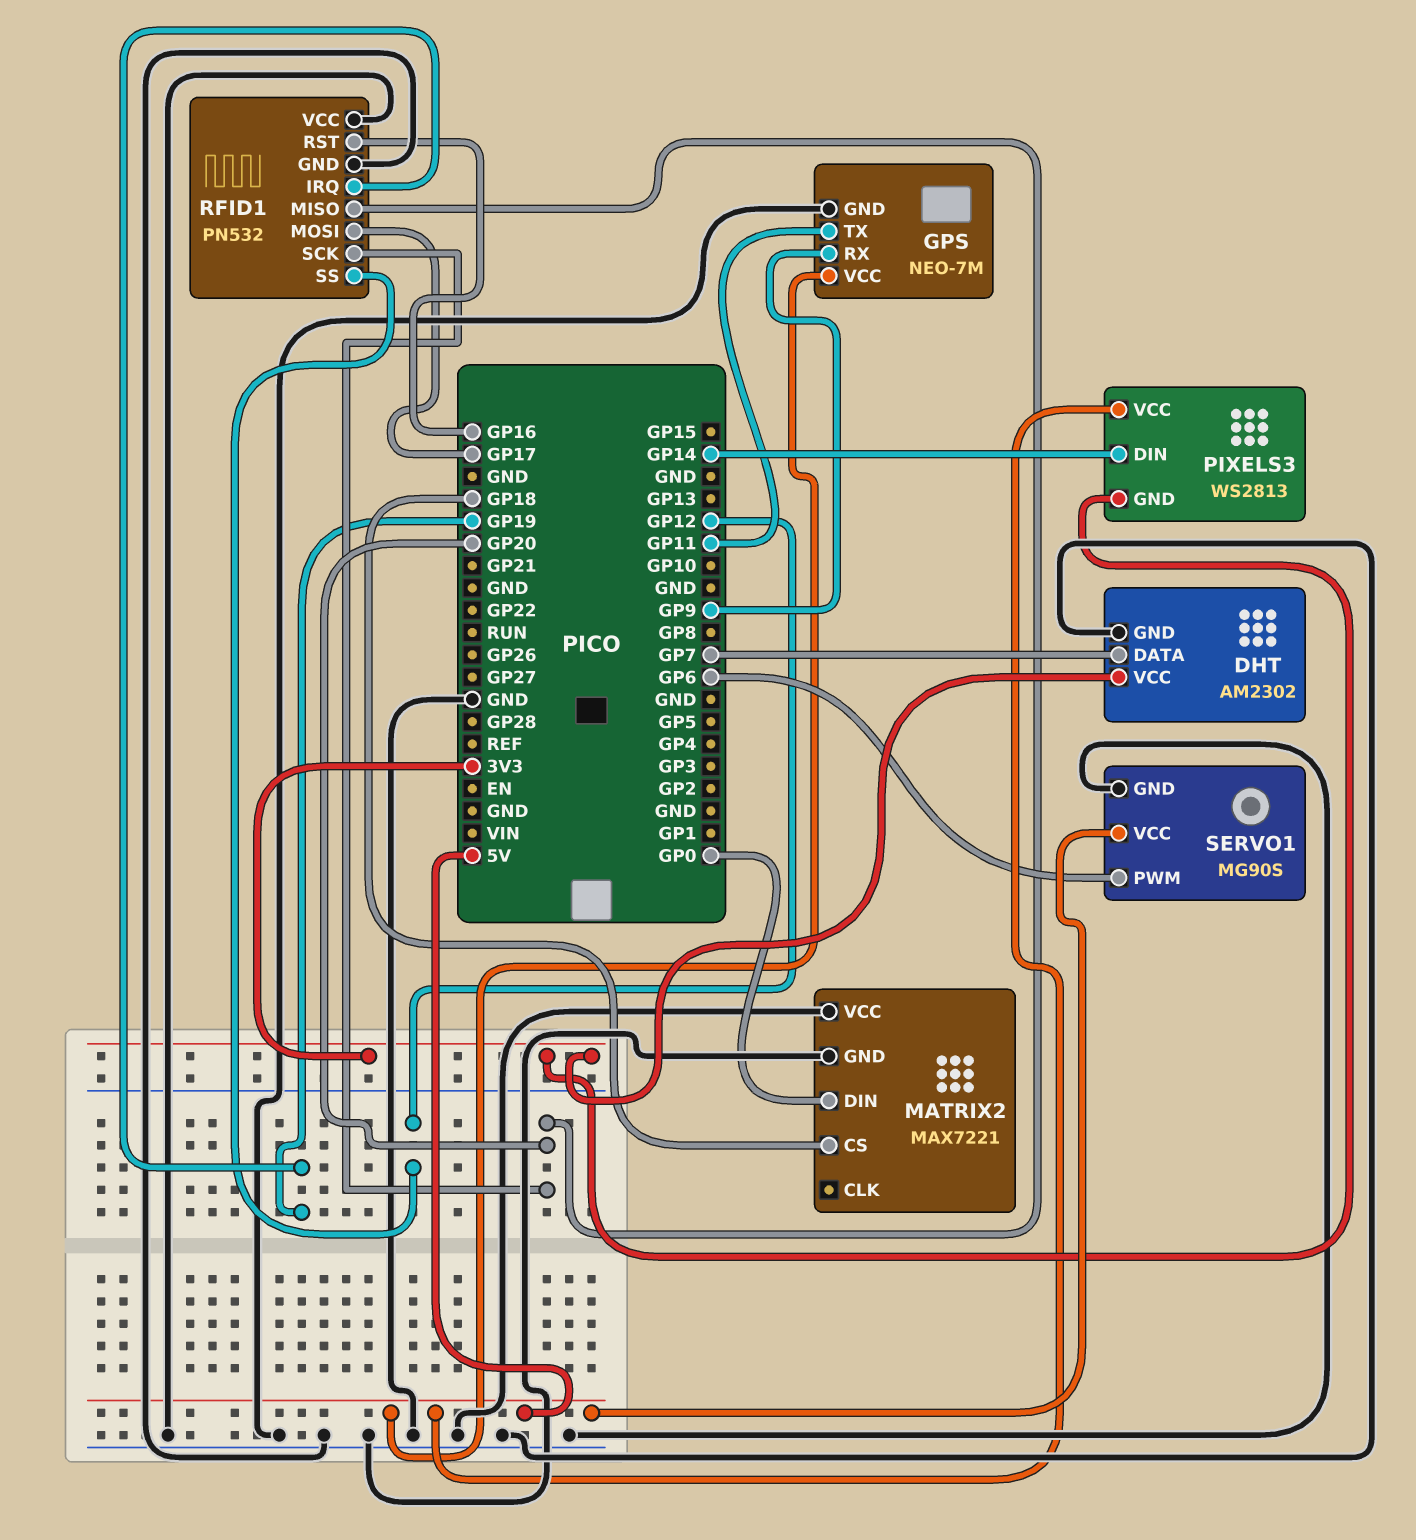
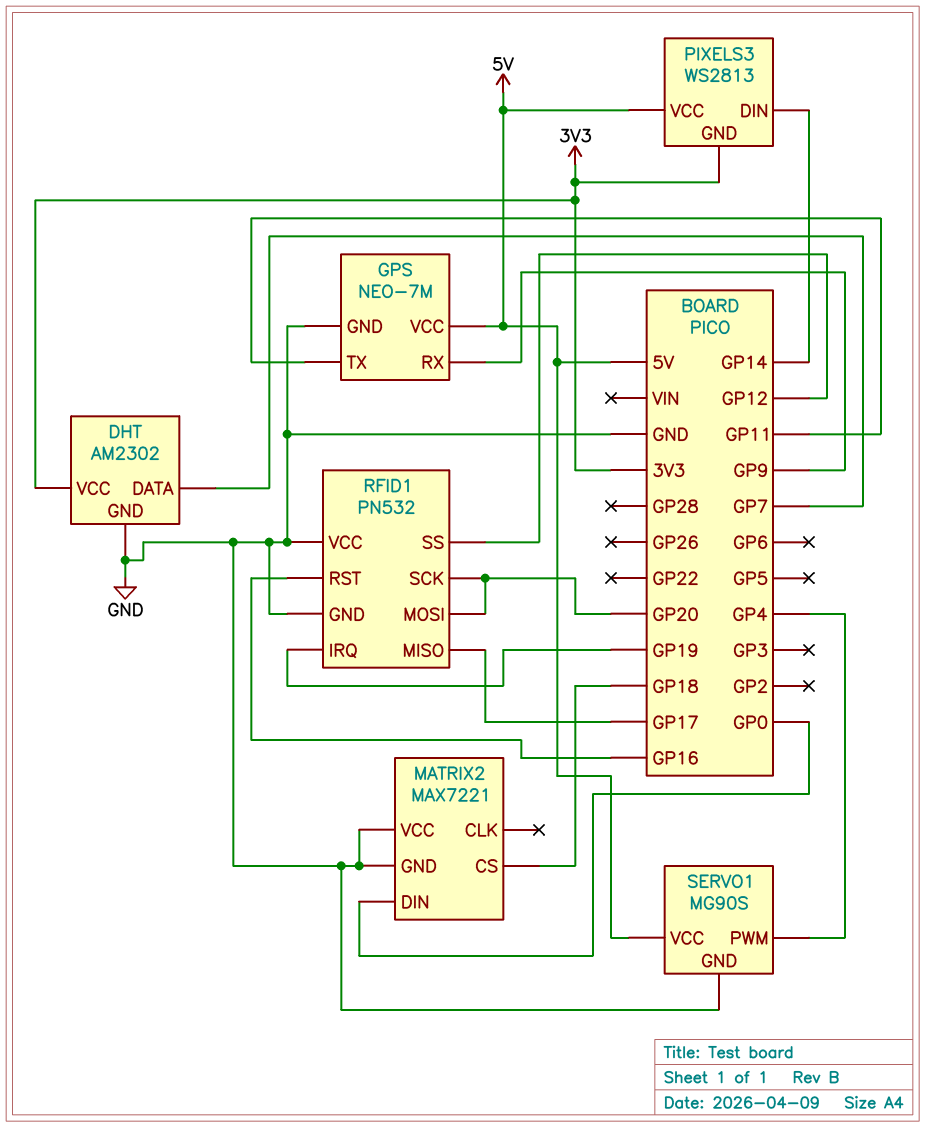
RFID1 pin MISO: GP20 -> GP17
RFID1 pin MOSI: GP17 -> GP20
SERVO1 pin PWM: GP6 -> GP4

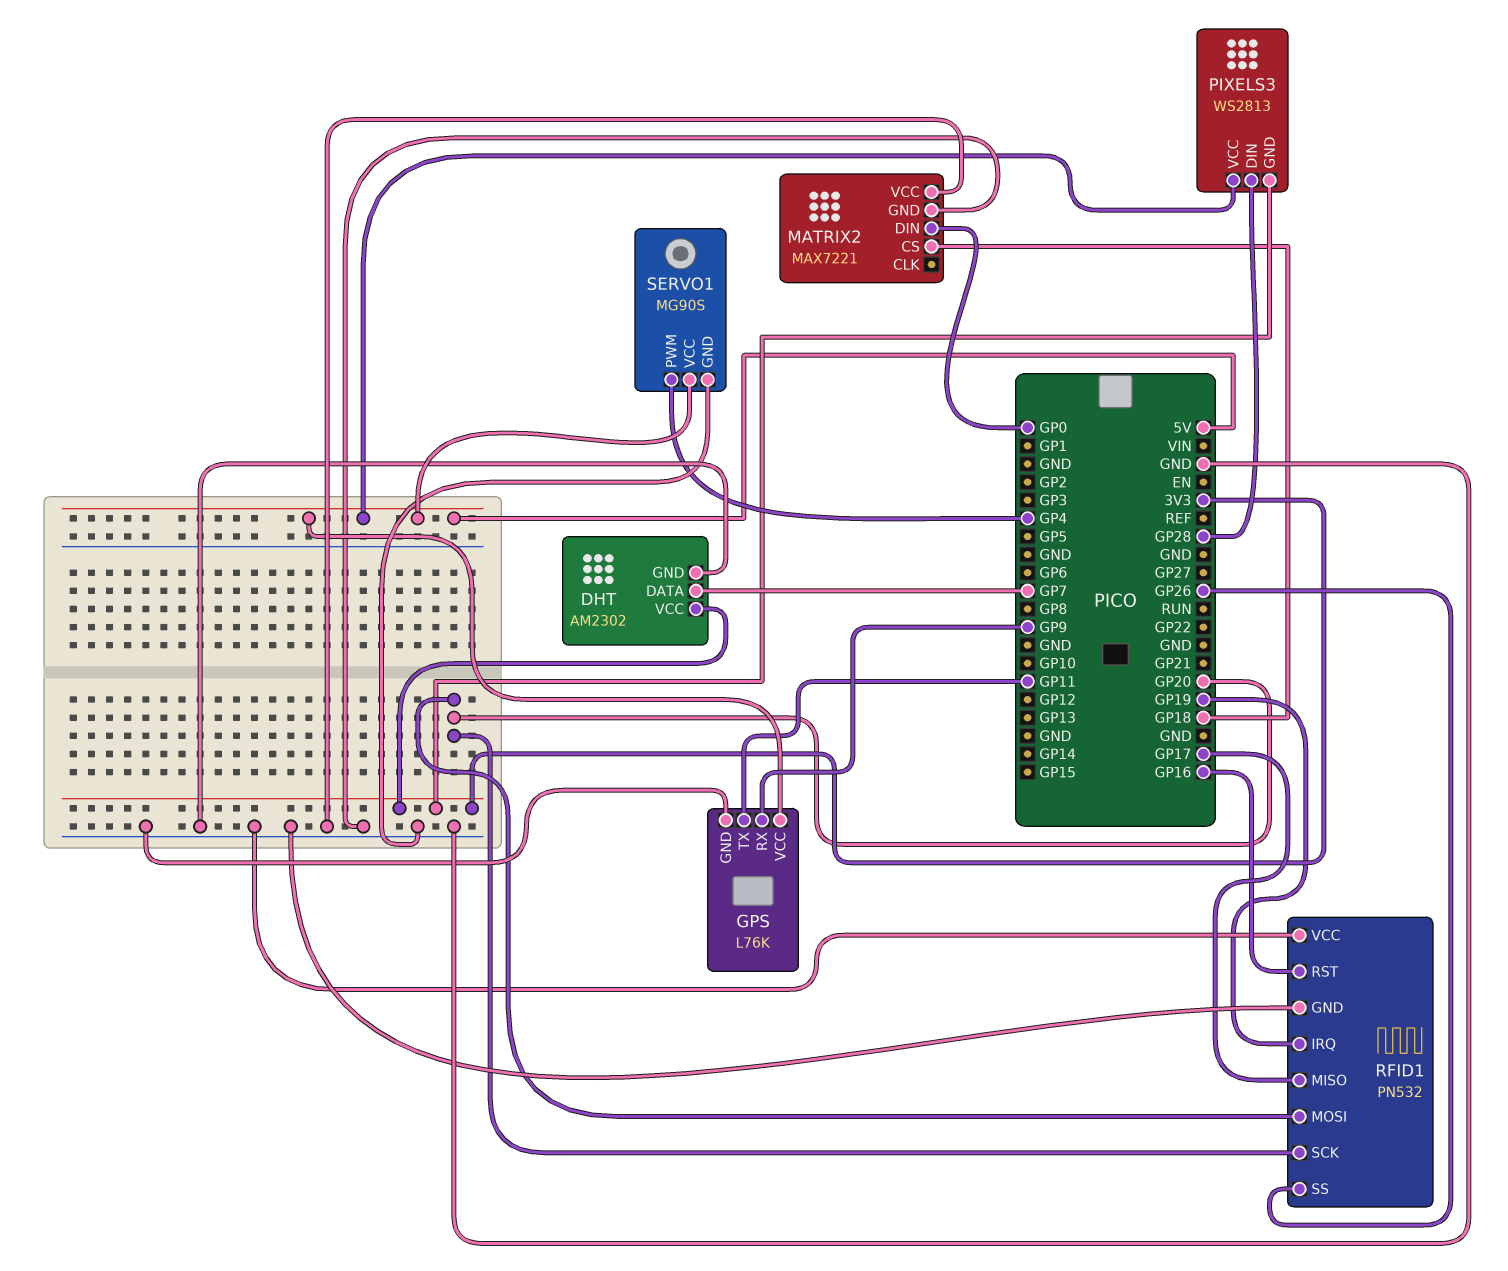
GPS: NEO-7M -> L76K
PIXELS3 pin DIN: GP14 -> GP28
RFID1 pin SS: GP12 -> GP26

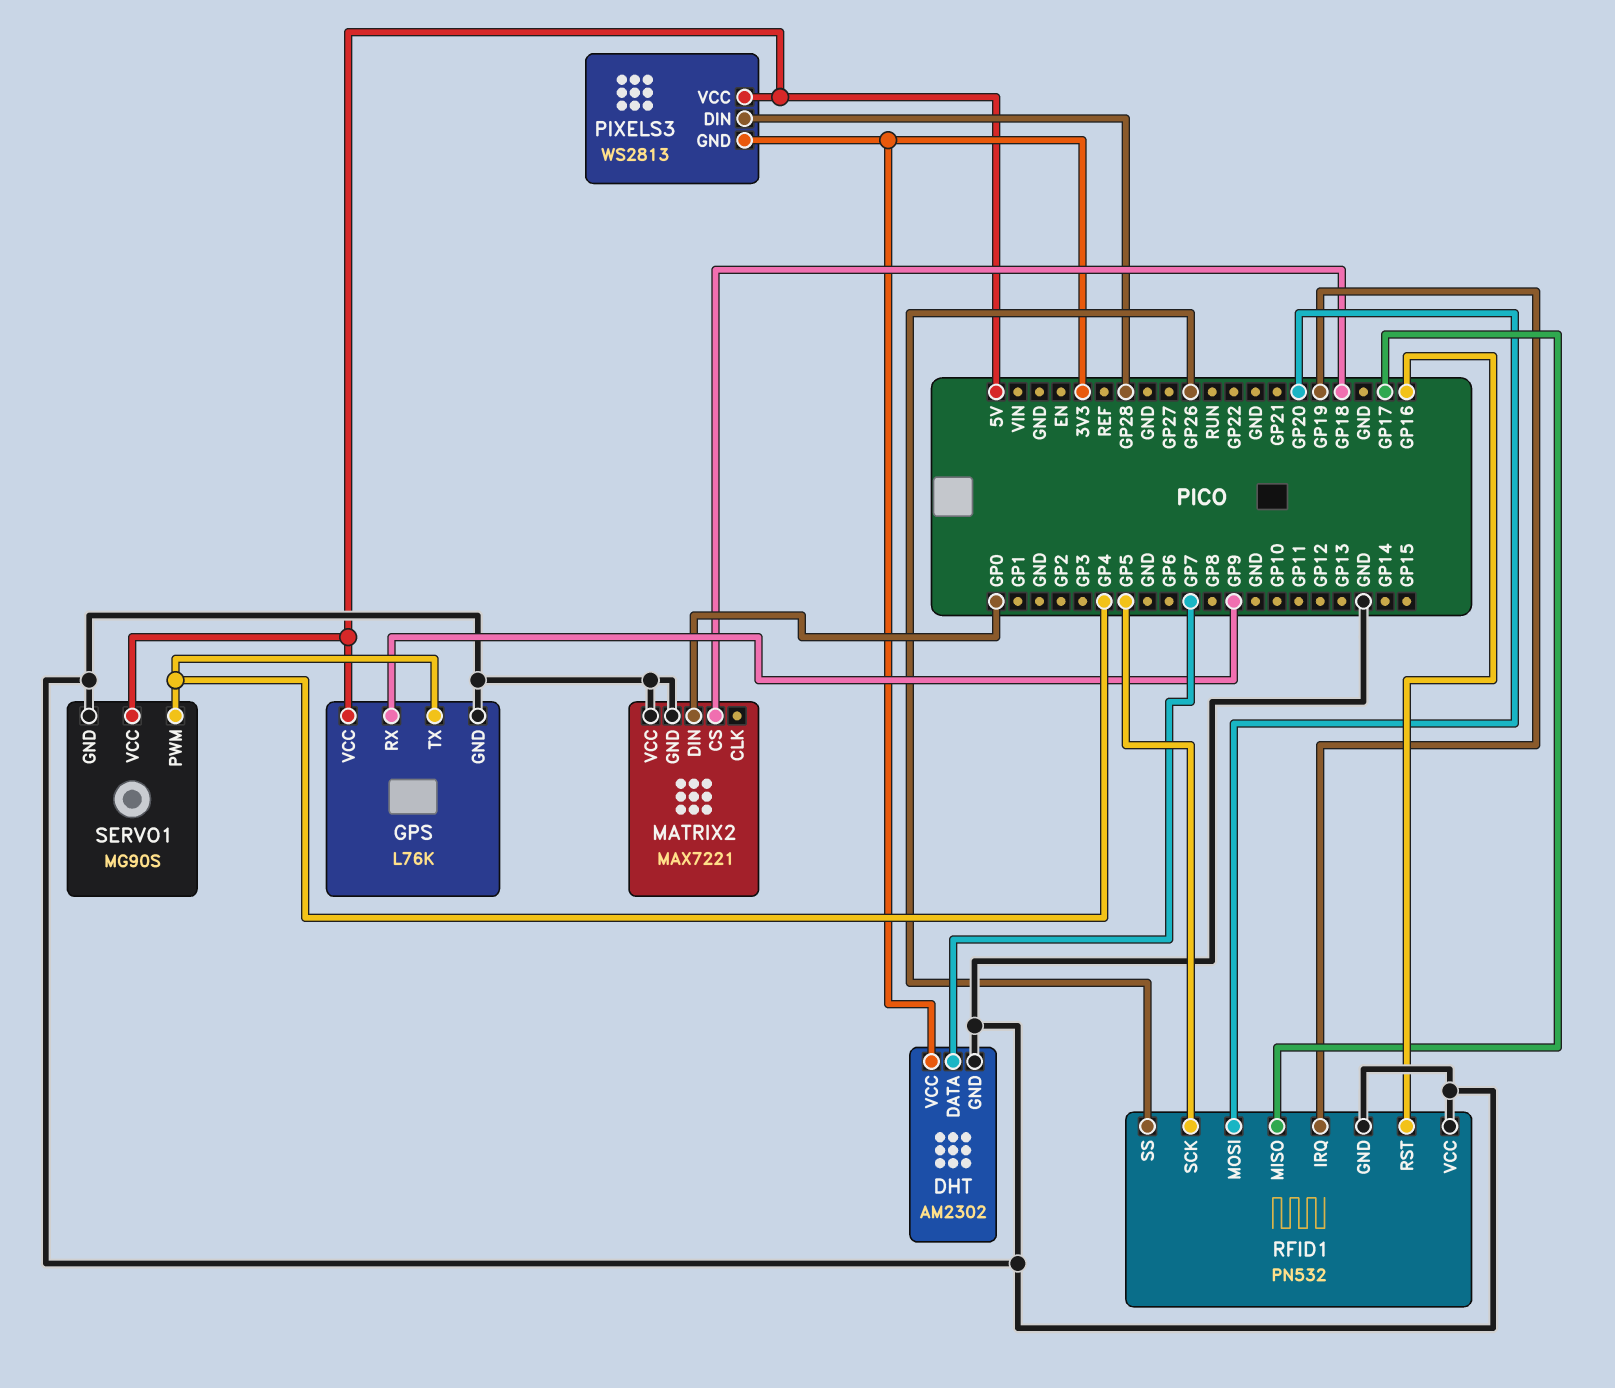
GPS pin TX: GP11 -> GP4
RFID1 pin SCK: GP20 -> GP5

